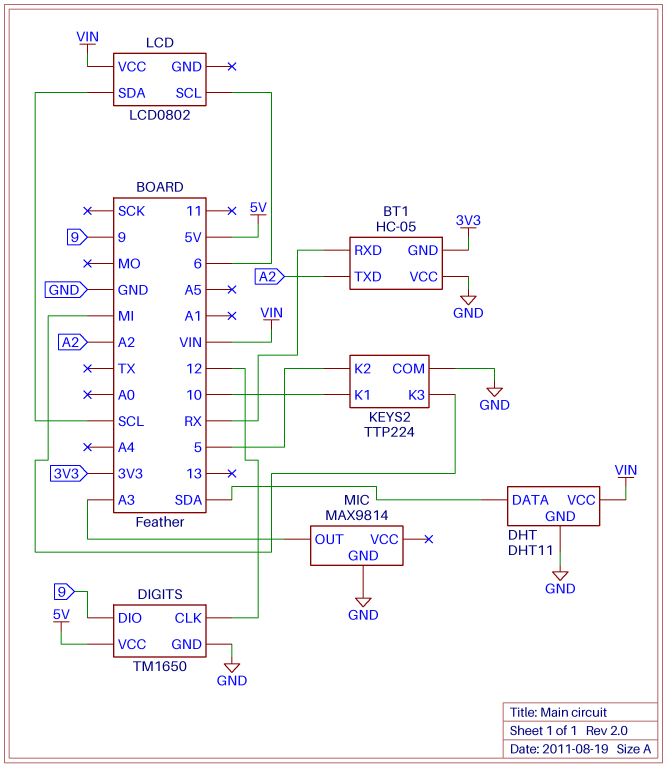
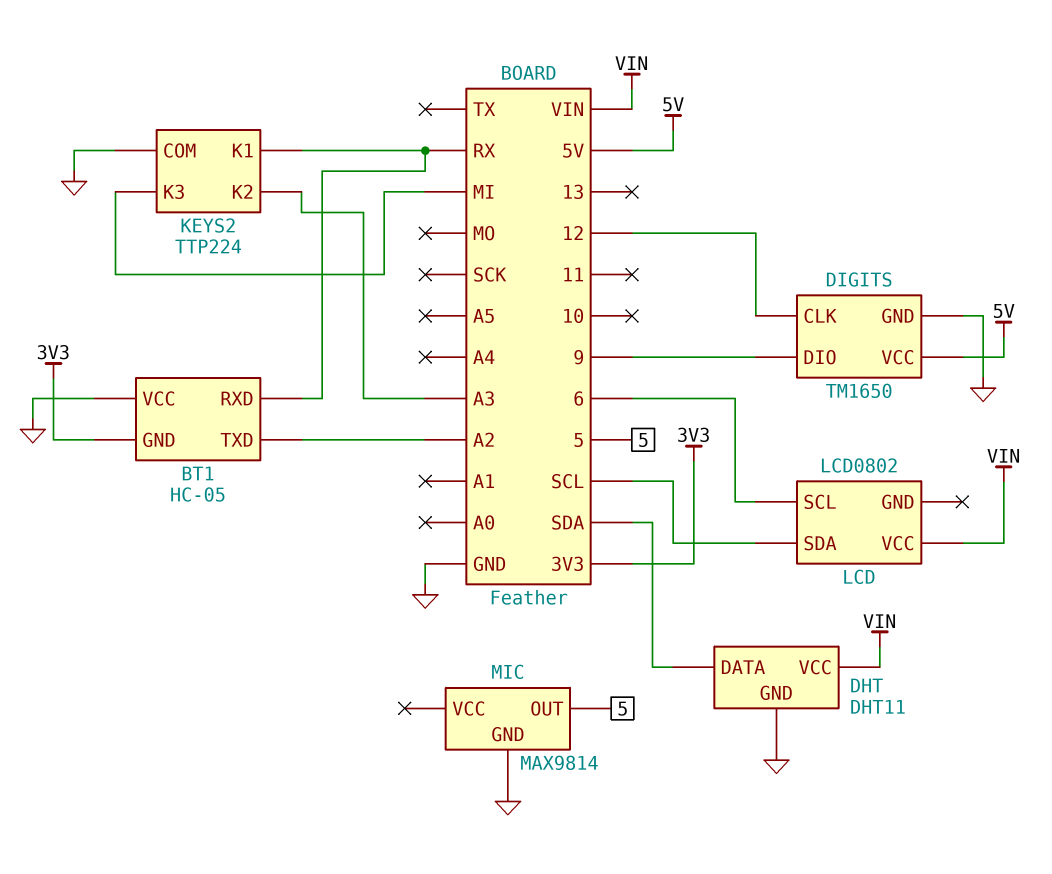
KEYS2 pin K1: 10 -> RX
KEYS2 pin K2: 5 -> A3
MIC pin OUT: A3 -> 5

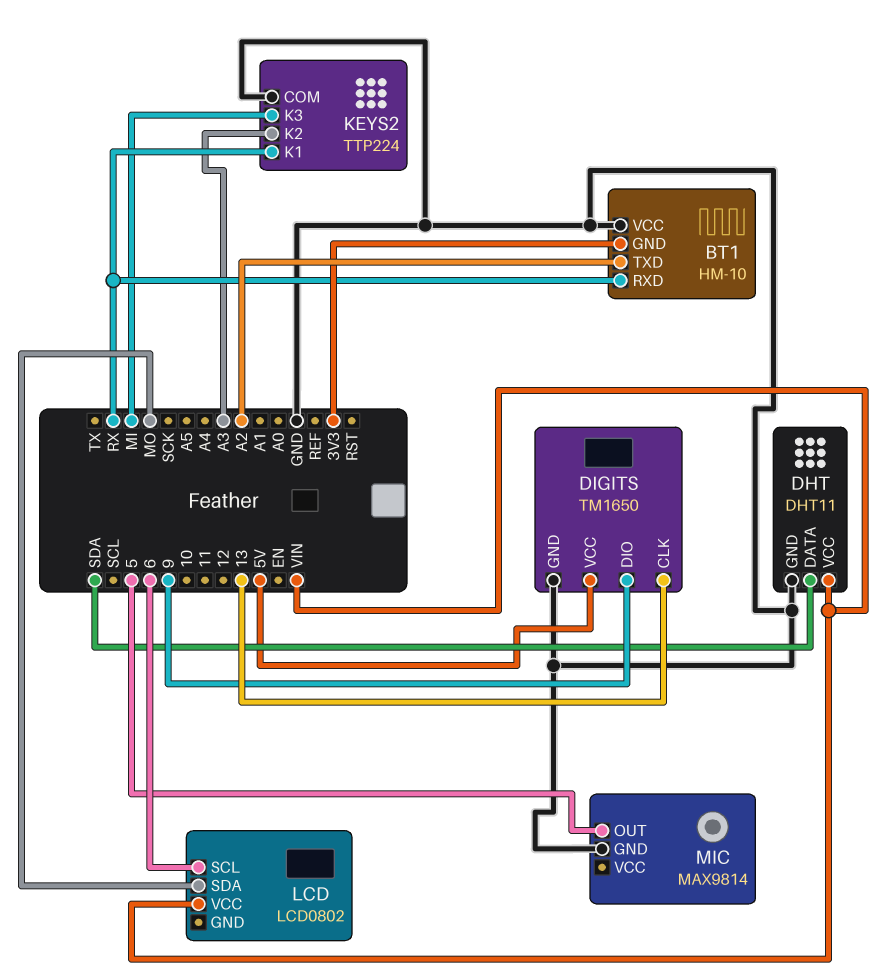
BT1: HC-05 -> HM-10
DIGITS pin CLK: 12 -> 13
LCD pin SDA: SCL -> MO

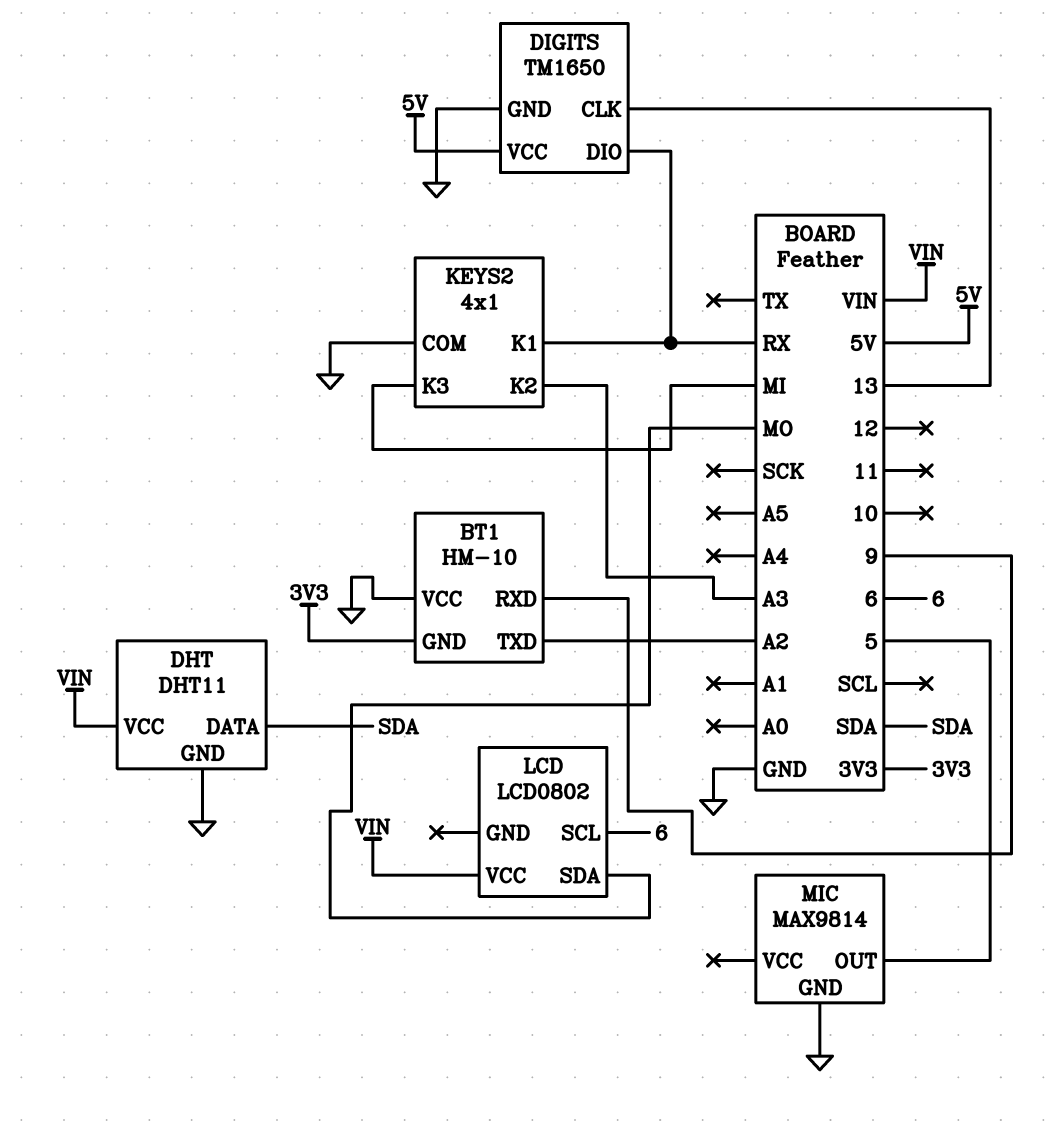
BT1 pin RXD: RX -> 9
DIGITS pin DIO: 9 -> RX
KEYS2: TTP224 -> 4x1

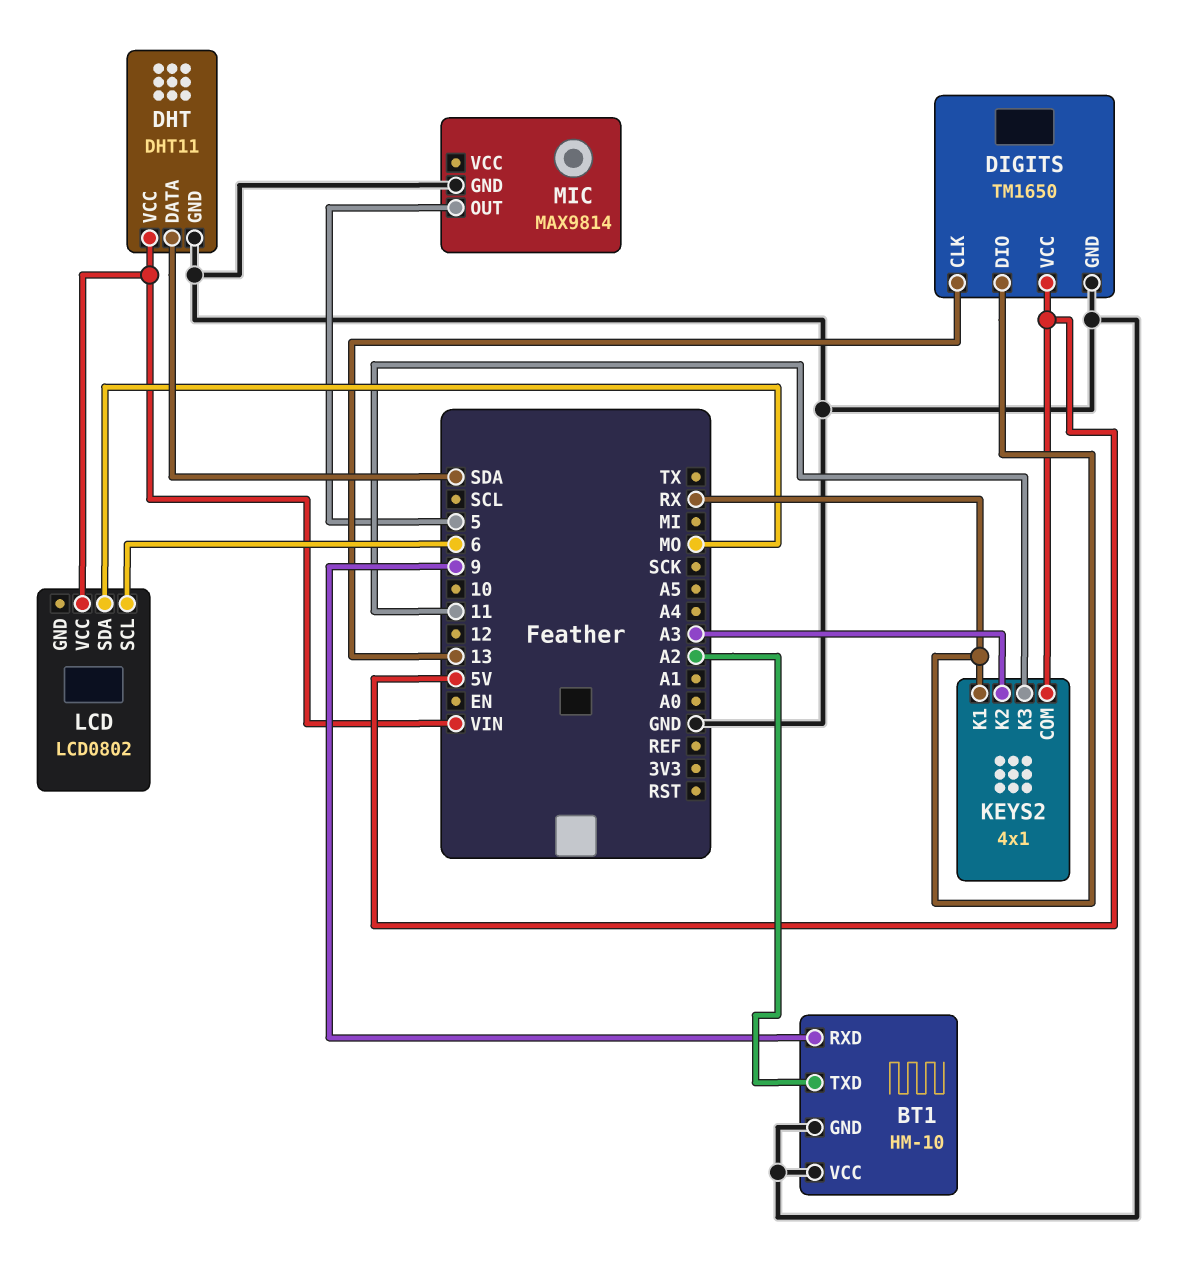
BT1 pin GND: 3V3 -> GND
KEYS2 pin COM: GND -> 5V
KEYS2 pin K3: MI -> 11

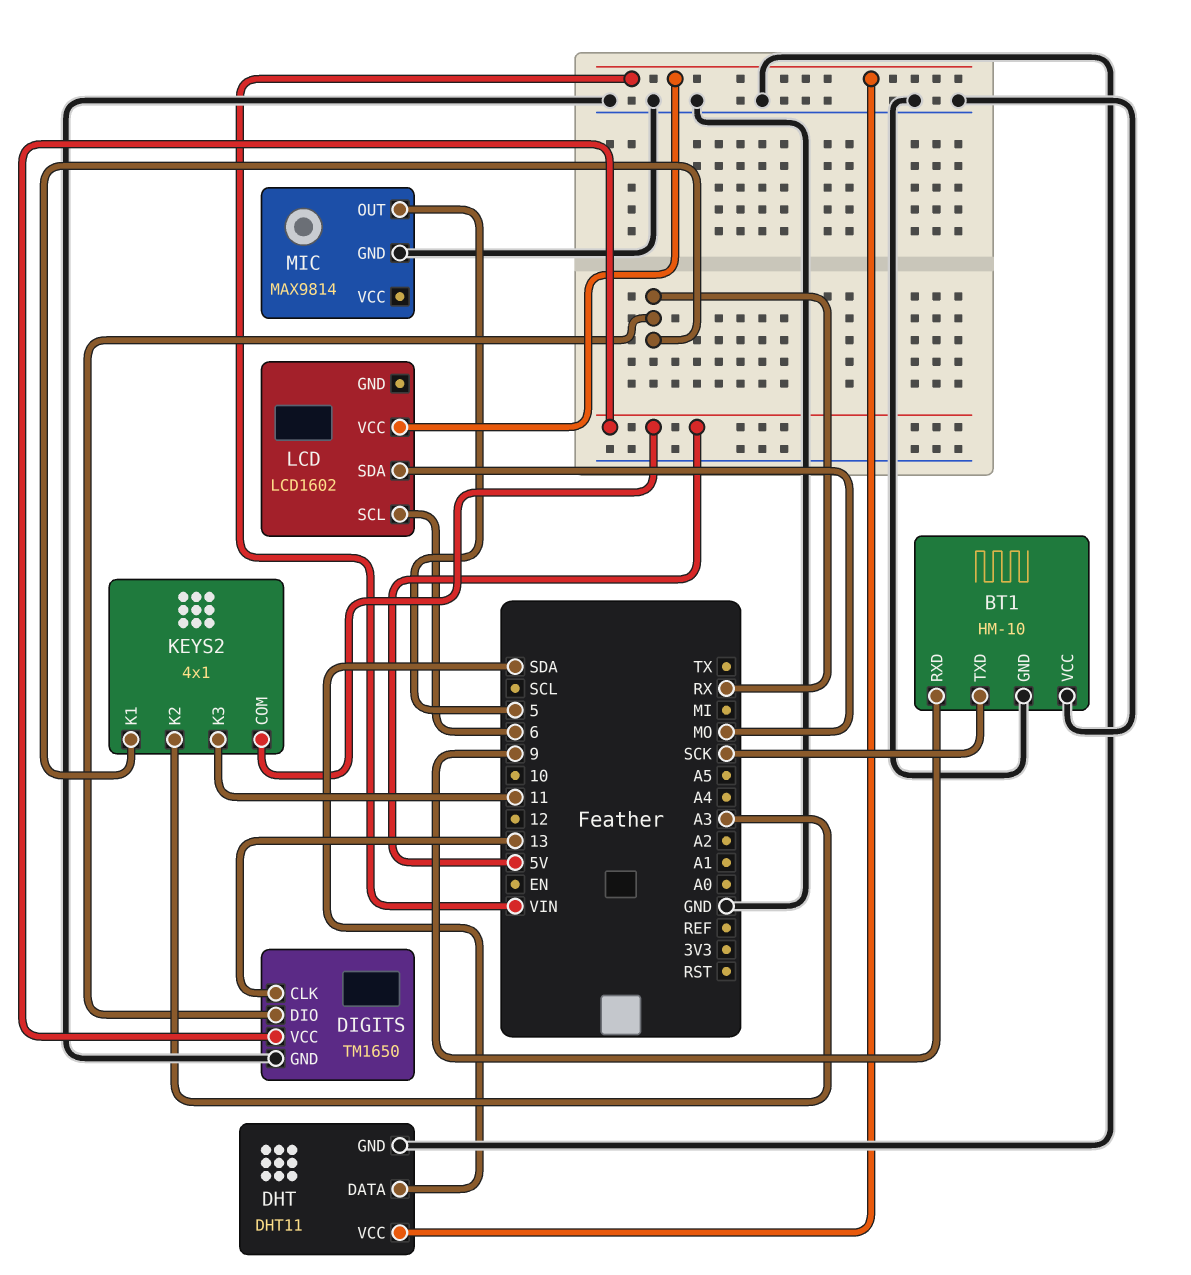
BT1 pin TXD: A2 -> SCK
LCD: LCD0802 -> LCD1602

